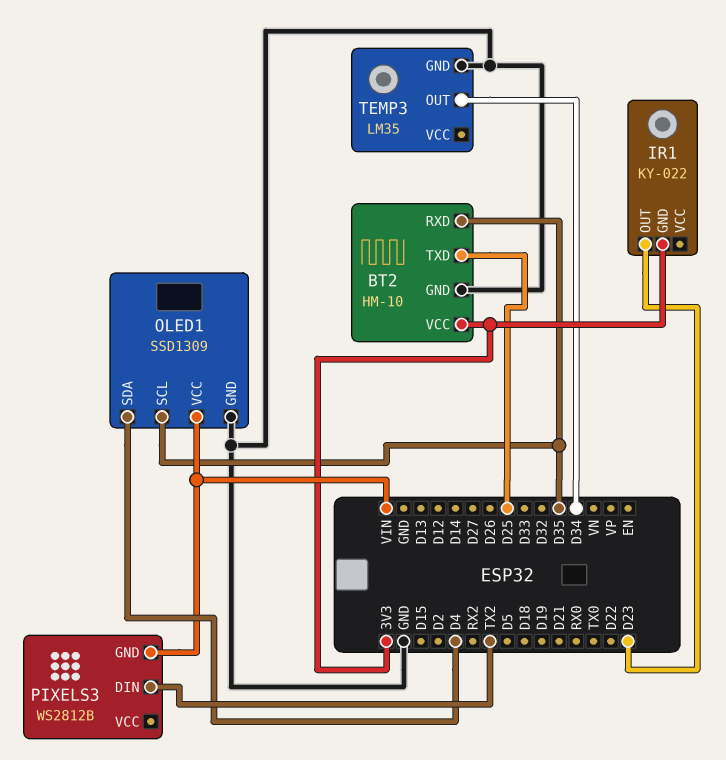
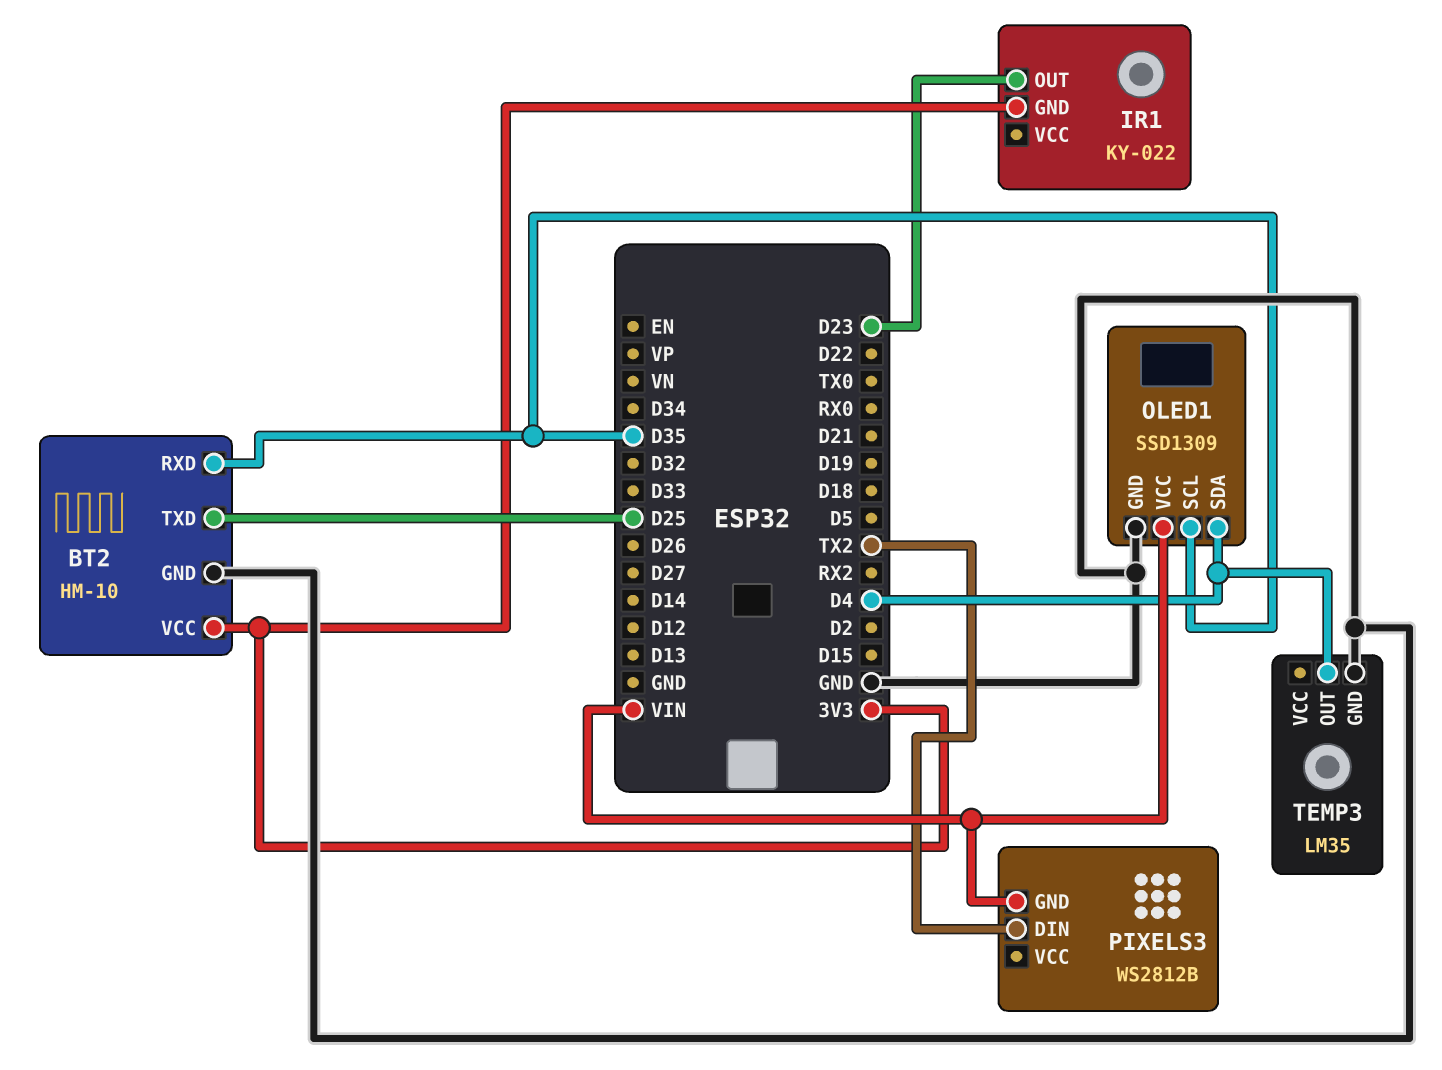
TEMP3 pin OUT: D34 -> D4

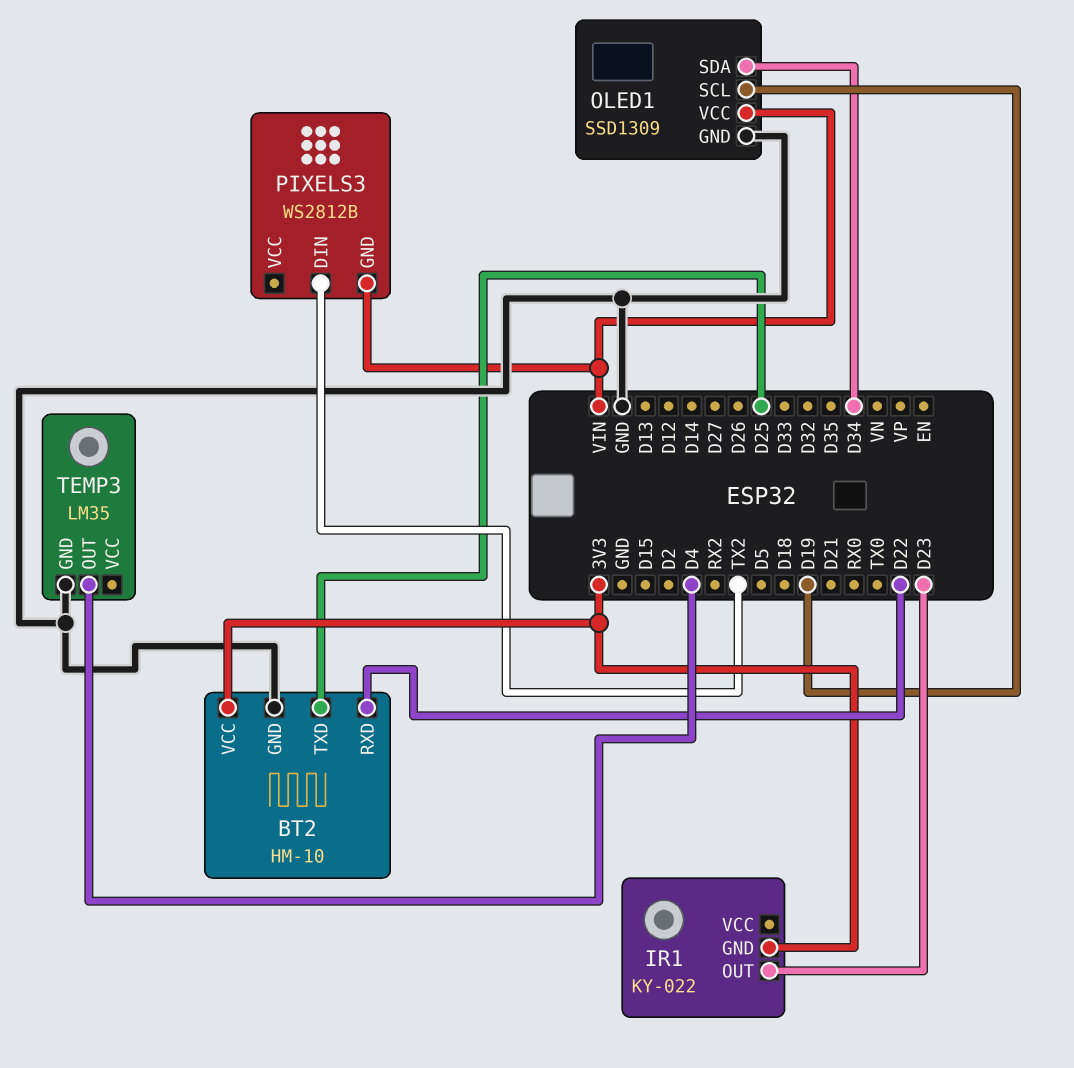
BT2 pin RXD: D35 -> D22
OLED1 pin SCL: D35 -> D19
OLED1 pin SDA: D4 -> D34

